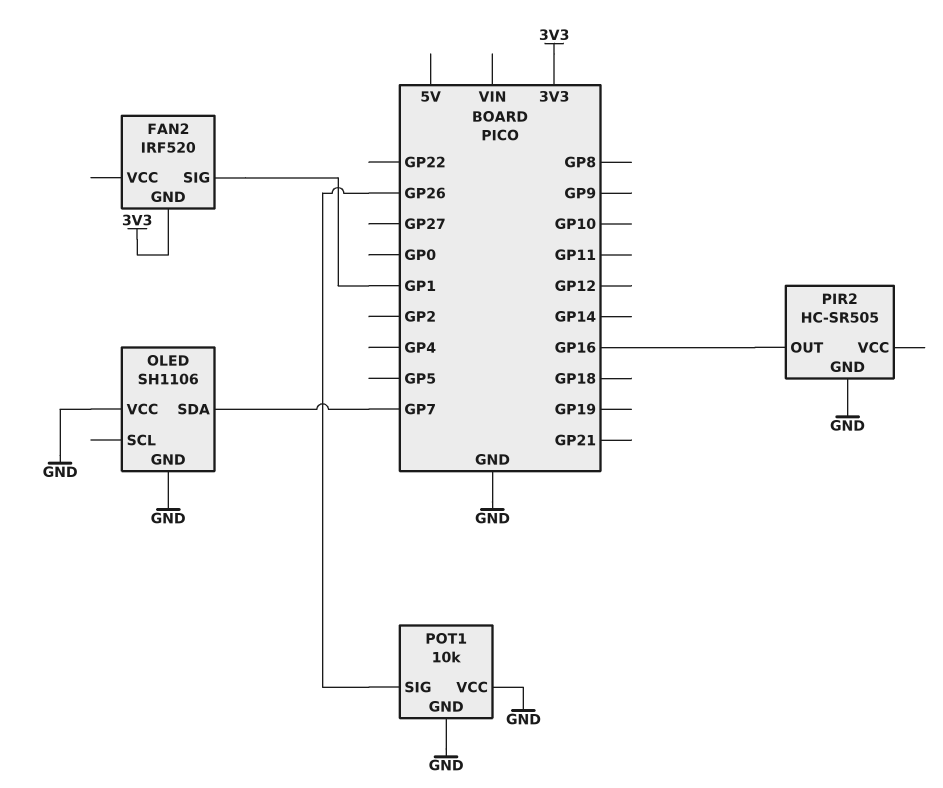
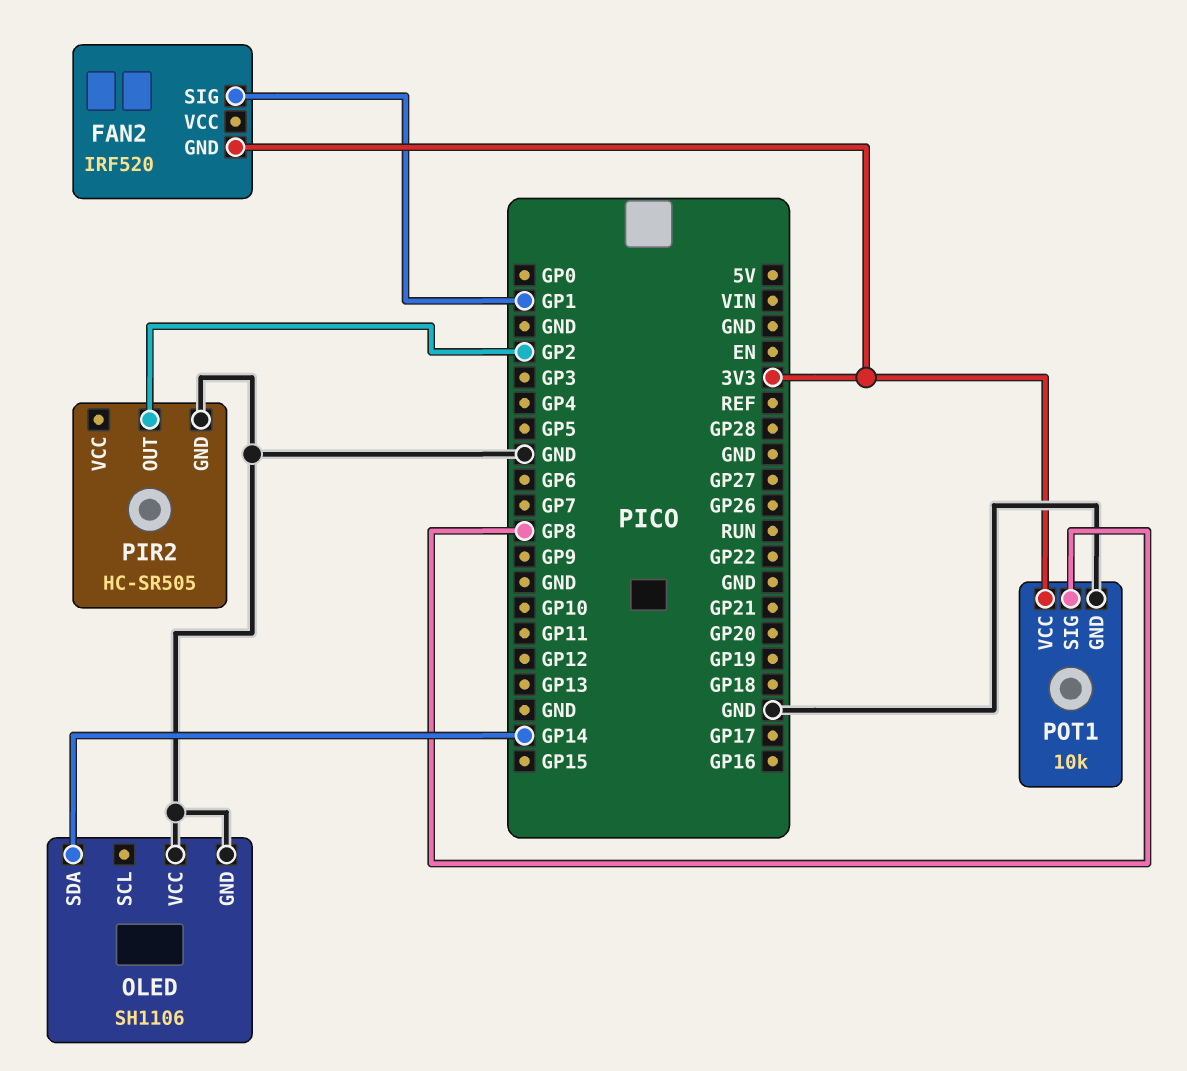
OLED pin SDA: GP7 -> GP14
PIR2 pin OUT: GP16 -> GP2
POT1 pin SIG: GP26 -> GP8
POT1 pin VCC: GND -> 3V3

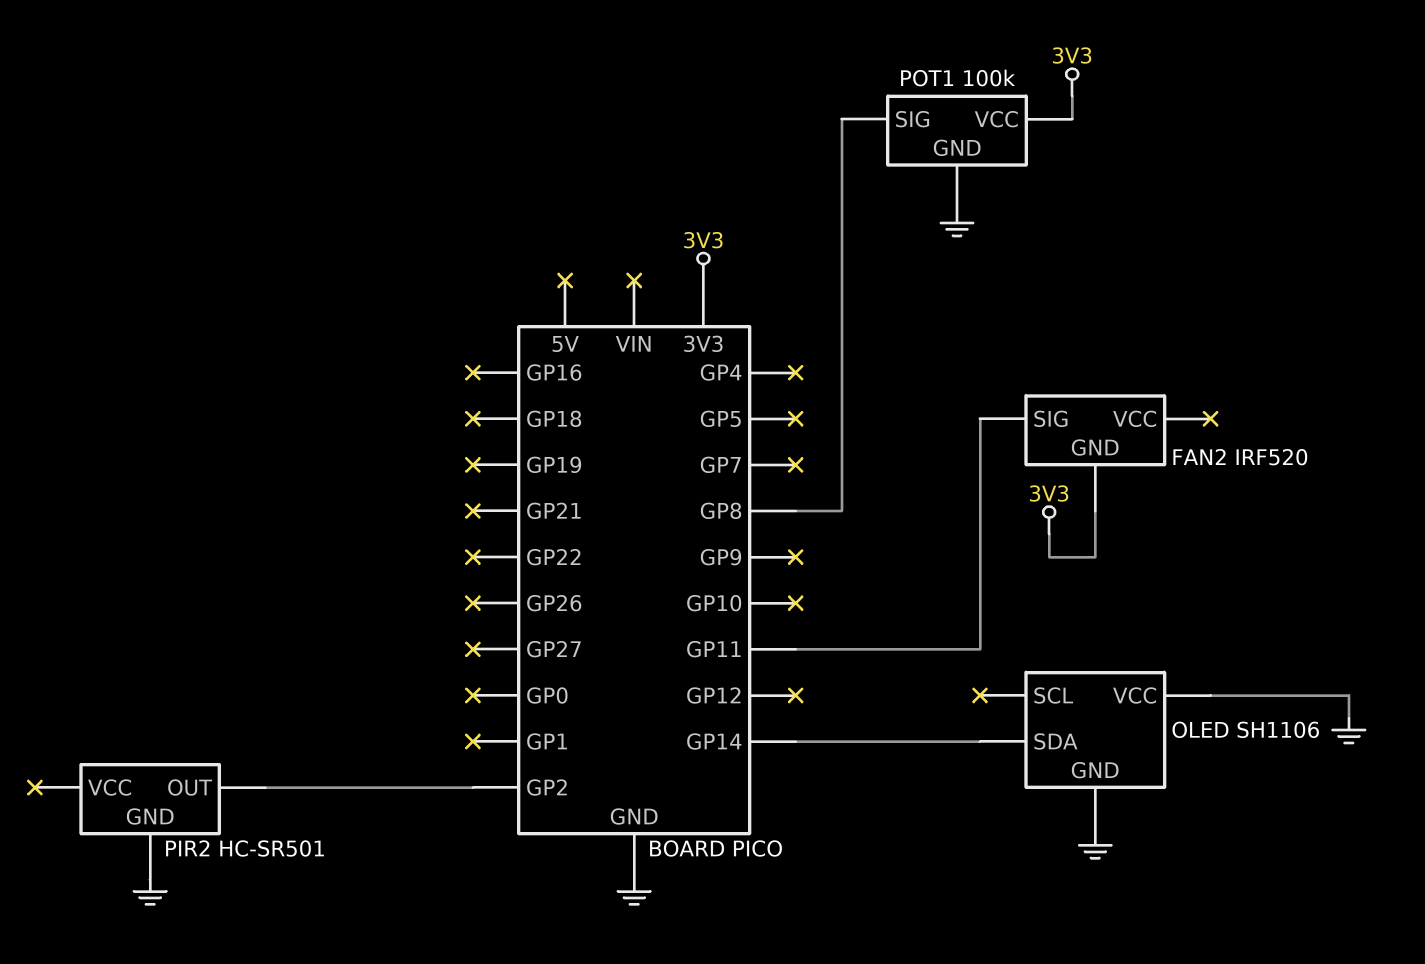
FAN2 pin SIG: GP1 -> GP11
PIR2: HC-SR505 -> HC-SR501
POT1: 10k -> 100k

